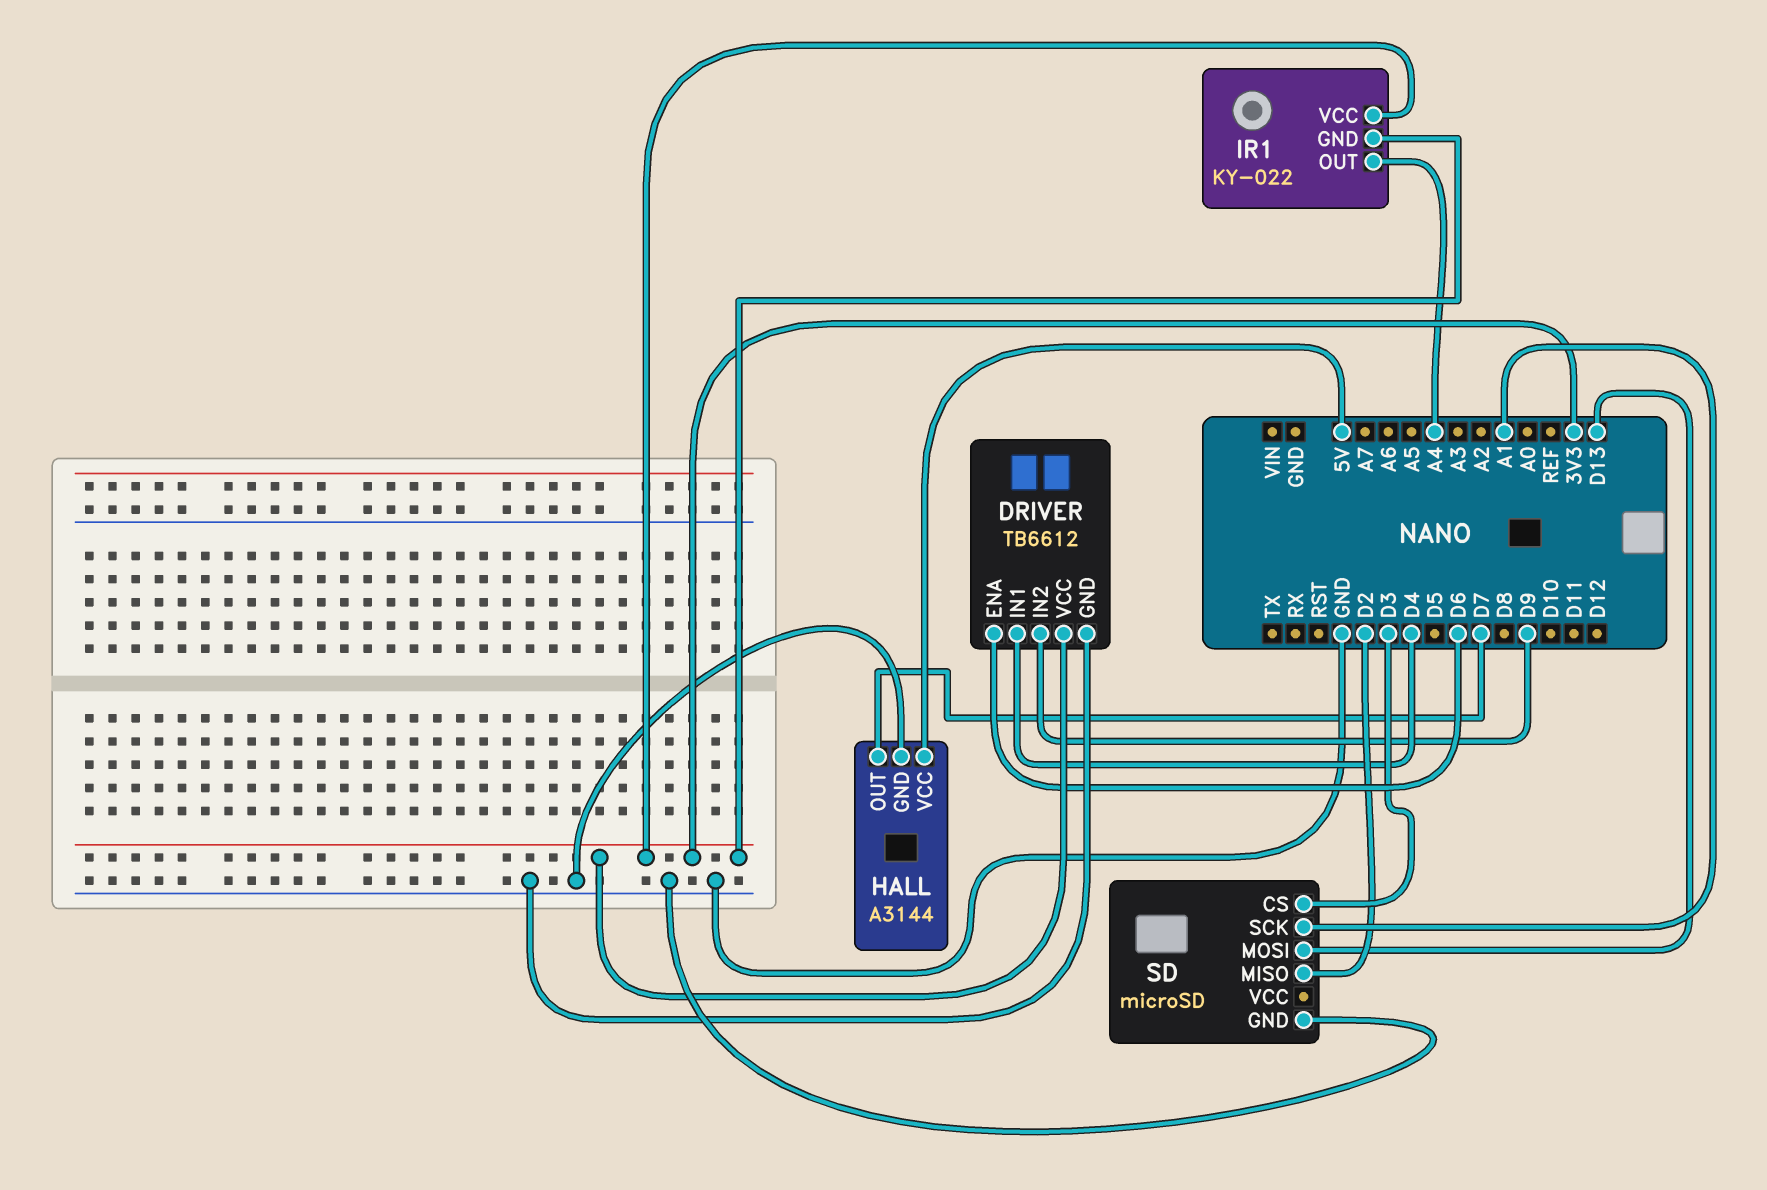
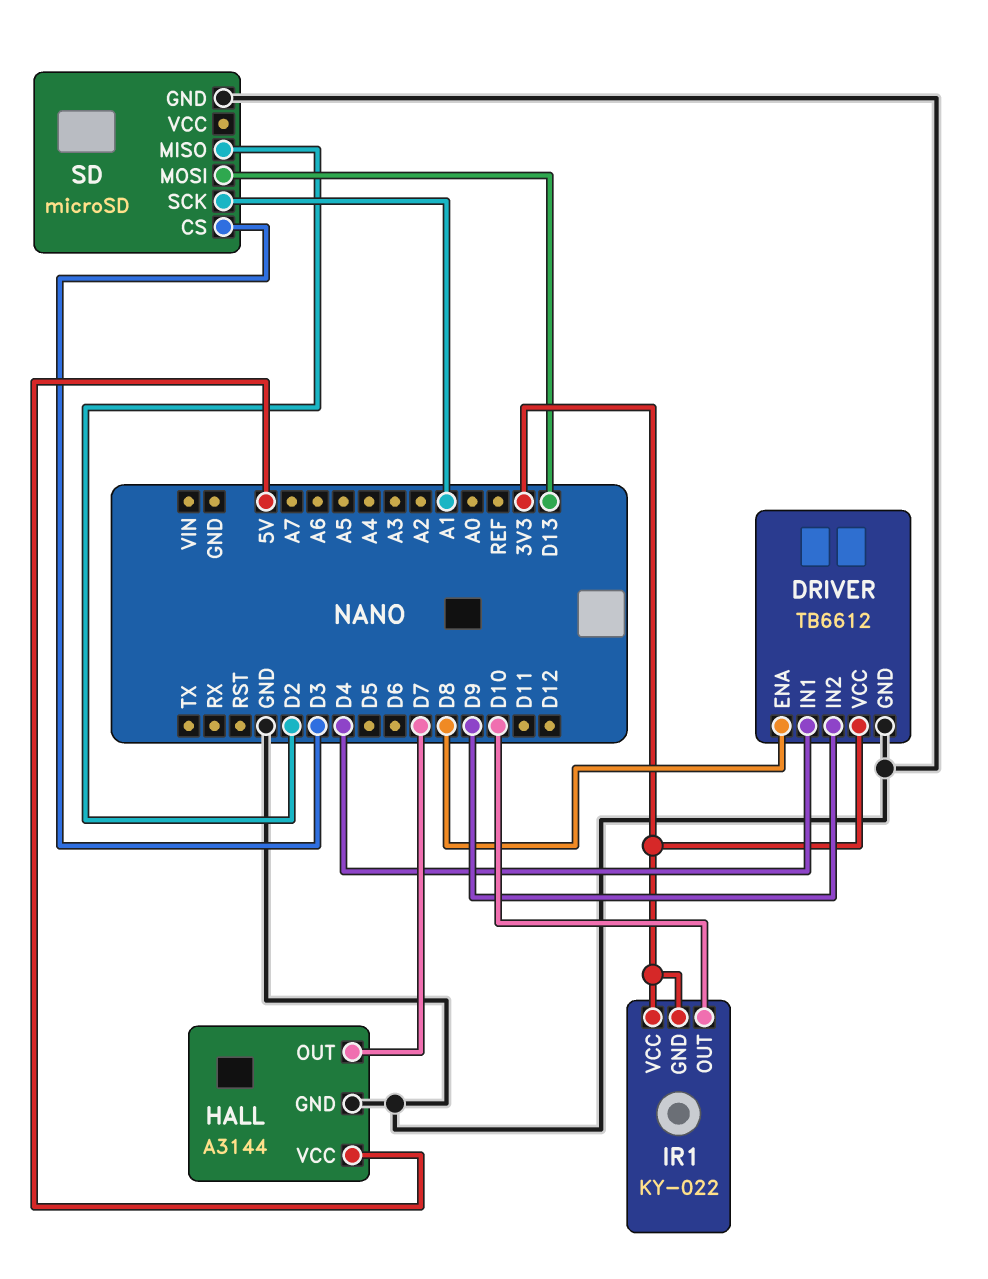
DRIVER pin ENA: D6 -> D8
IR1 pin OUT: A4 -> D10

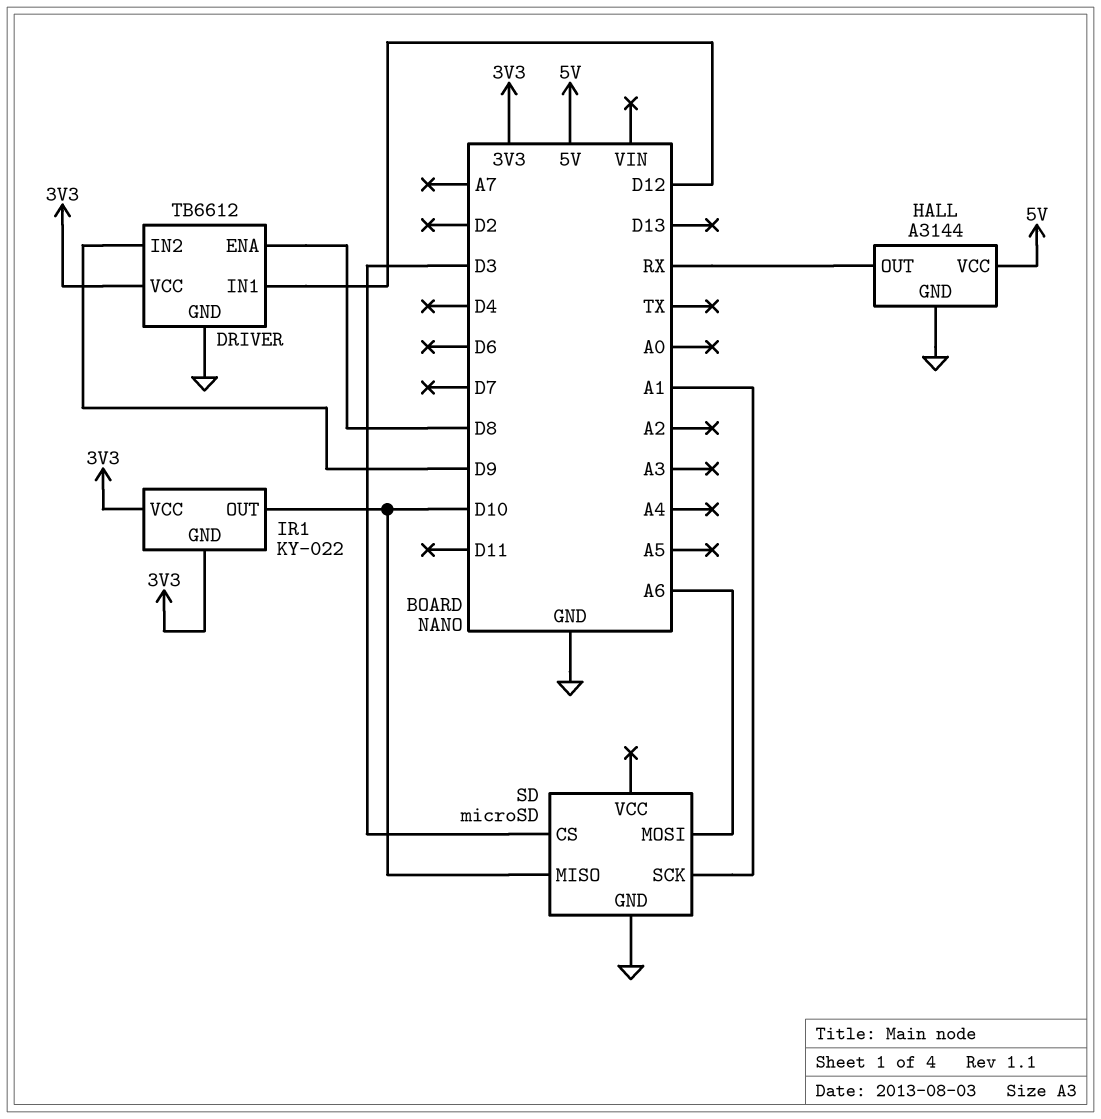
DRIVER pin IN1: D4 -> D12
HALL pin OUT: D7 -> RX
SD pin MISO: D2 -> D10
SD pin MOSI: D13 -> A6

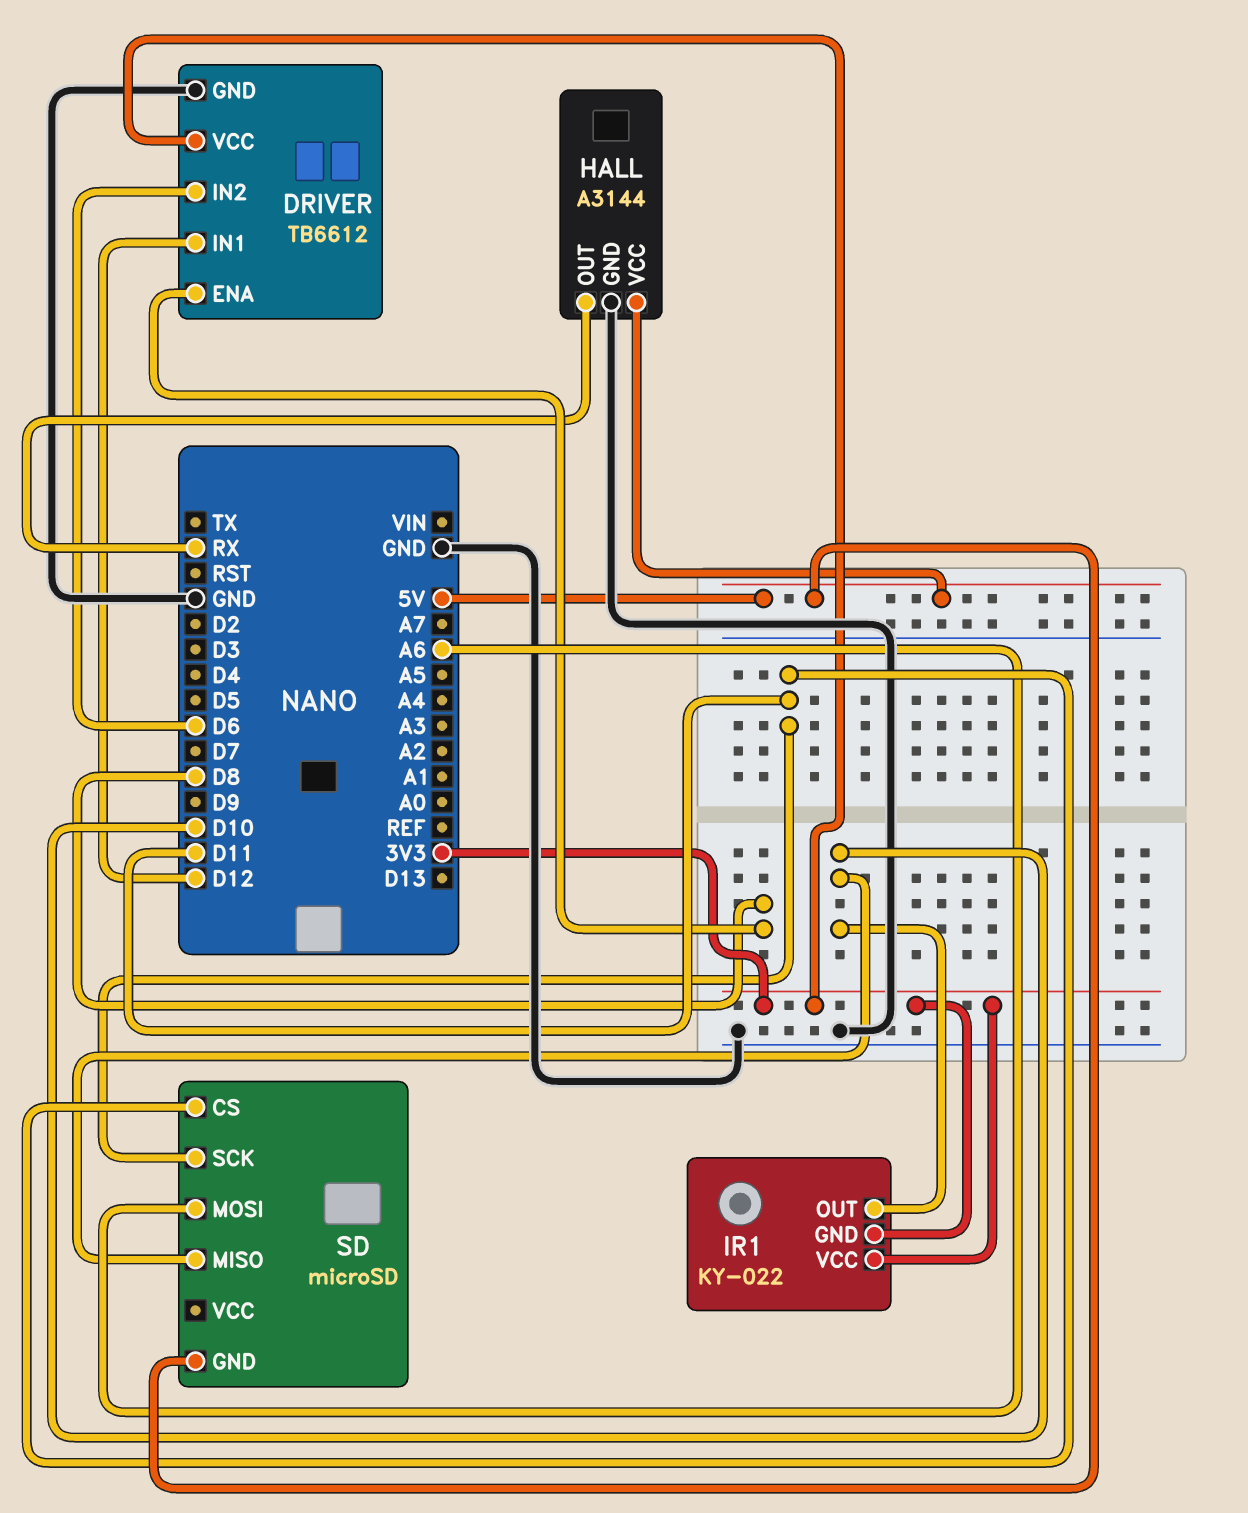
DRIVER pin IN2: D9 -> D6
SD pin CS: D3 -> D11
SD pin GND: GND -> 5V
SD pin SCK: A1 -> D11

